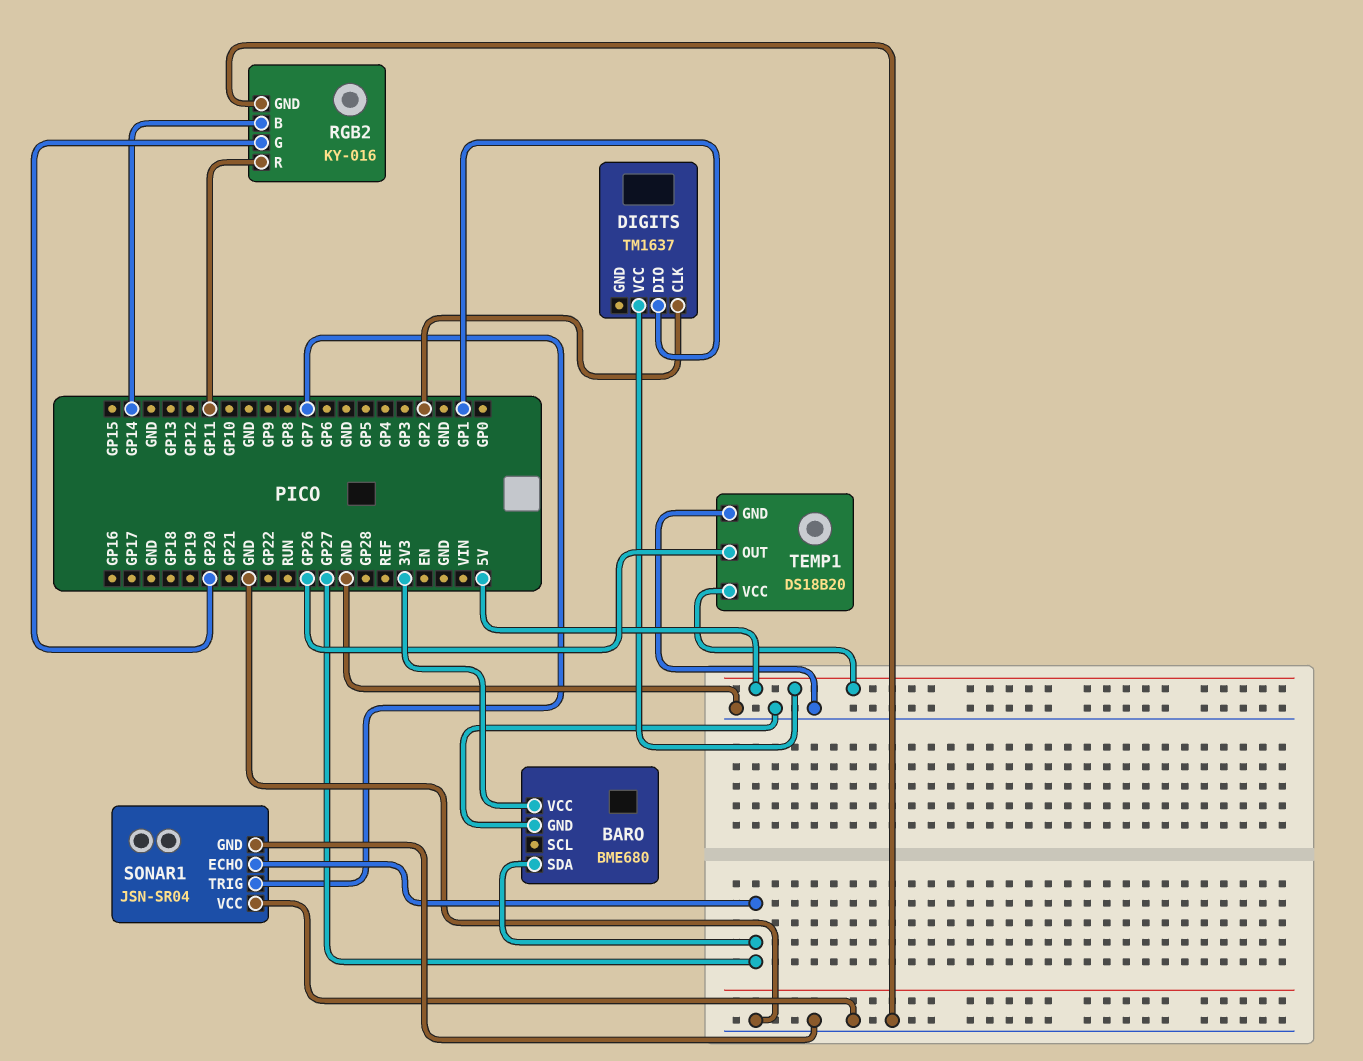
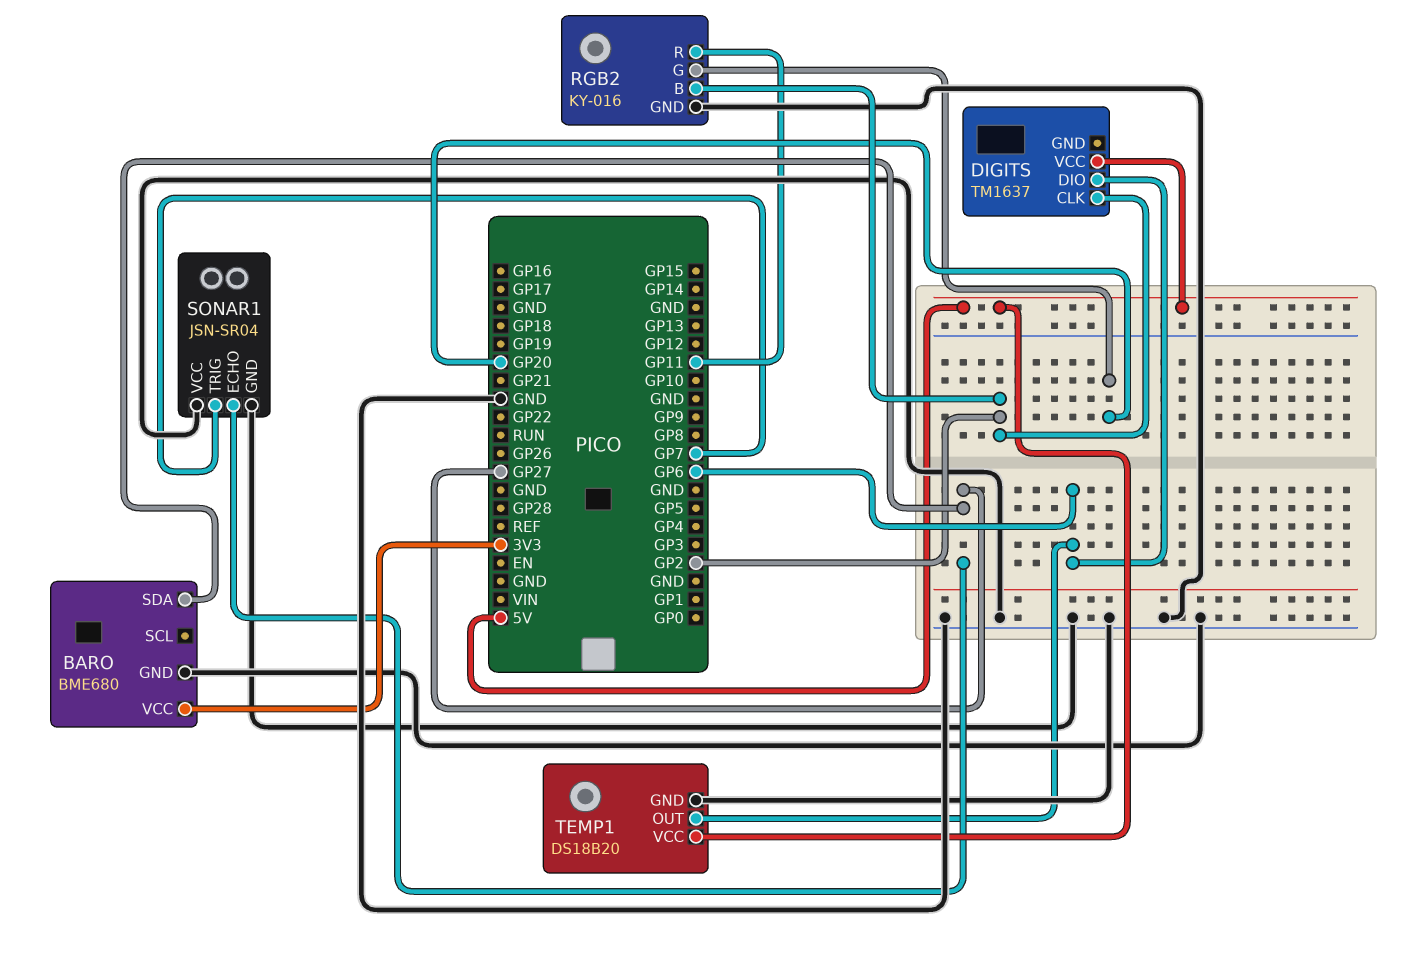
DIGITS pin DIO: GP1 -> GP6
RGB2 pin B: GP14 -> GP2
TEMP1 pin OUT: GP26 -> GP6

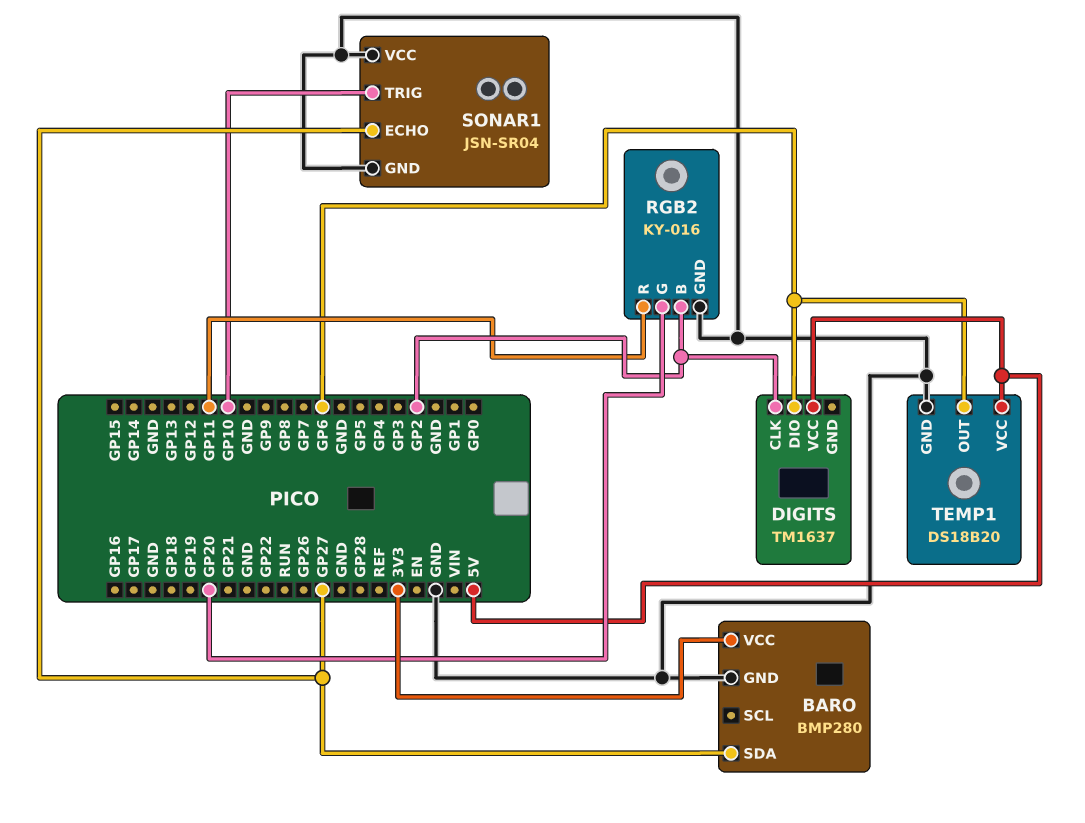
BARO: BME680 -> BMP280
SONAR1 pin TRIG: GP7 -> GP10

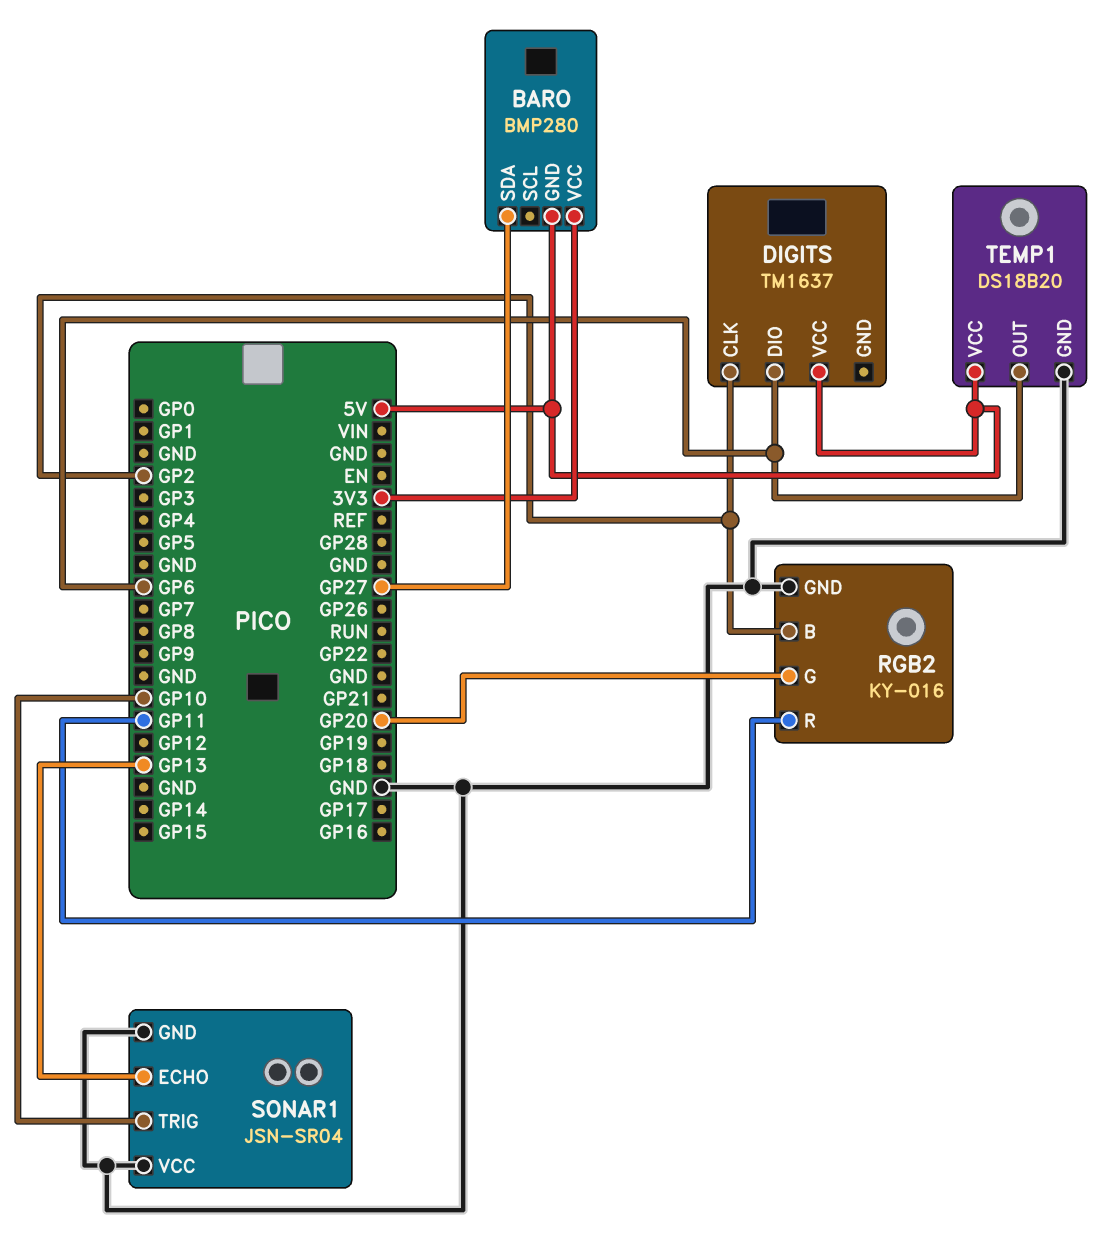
BARO pin GND: GND -> 5V
SONAR1 pin ECHO: GP27 -> GP13

